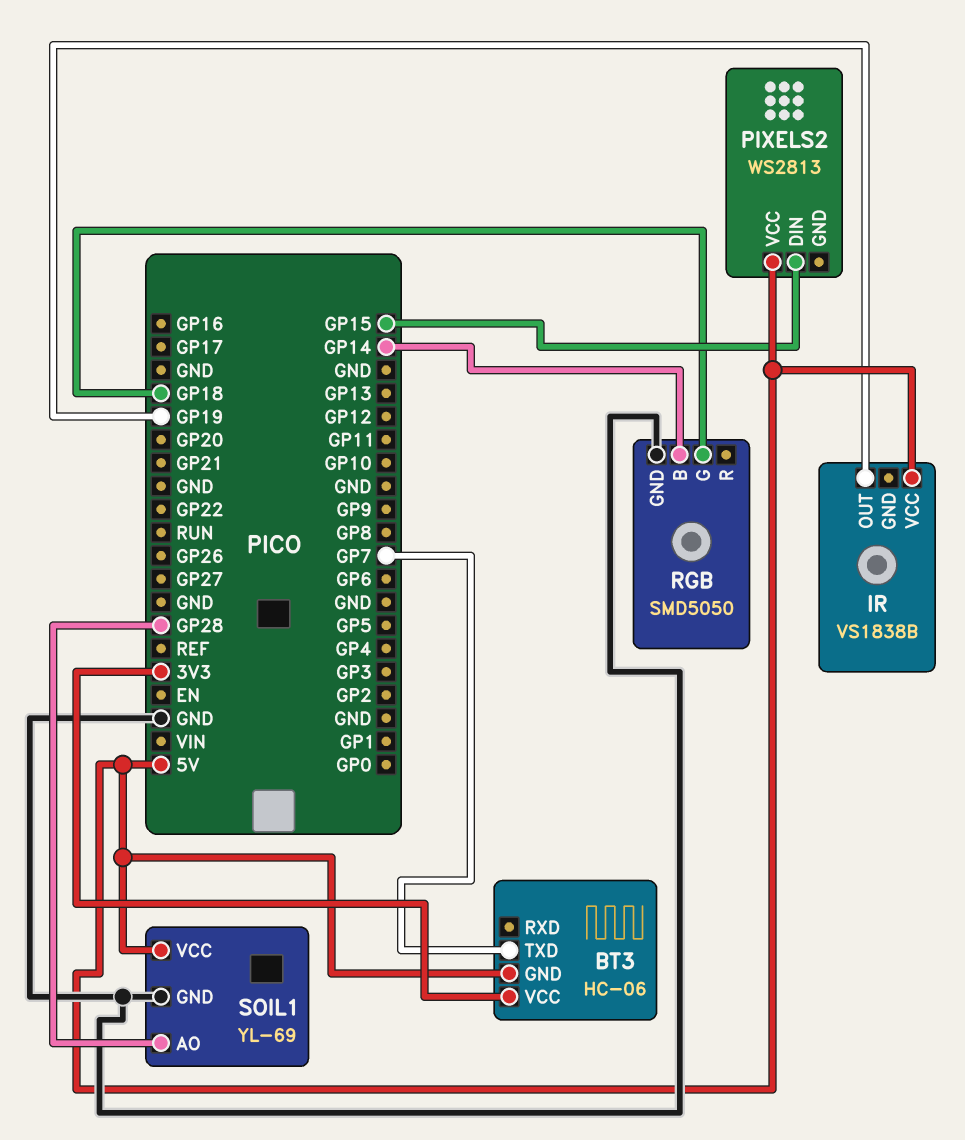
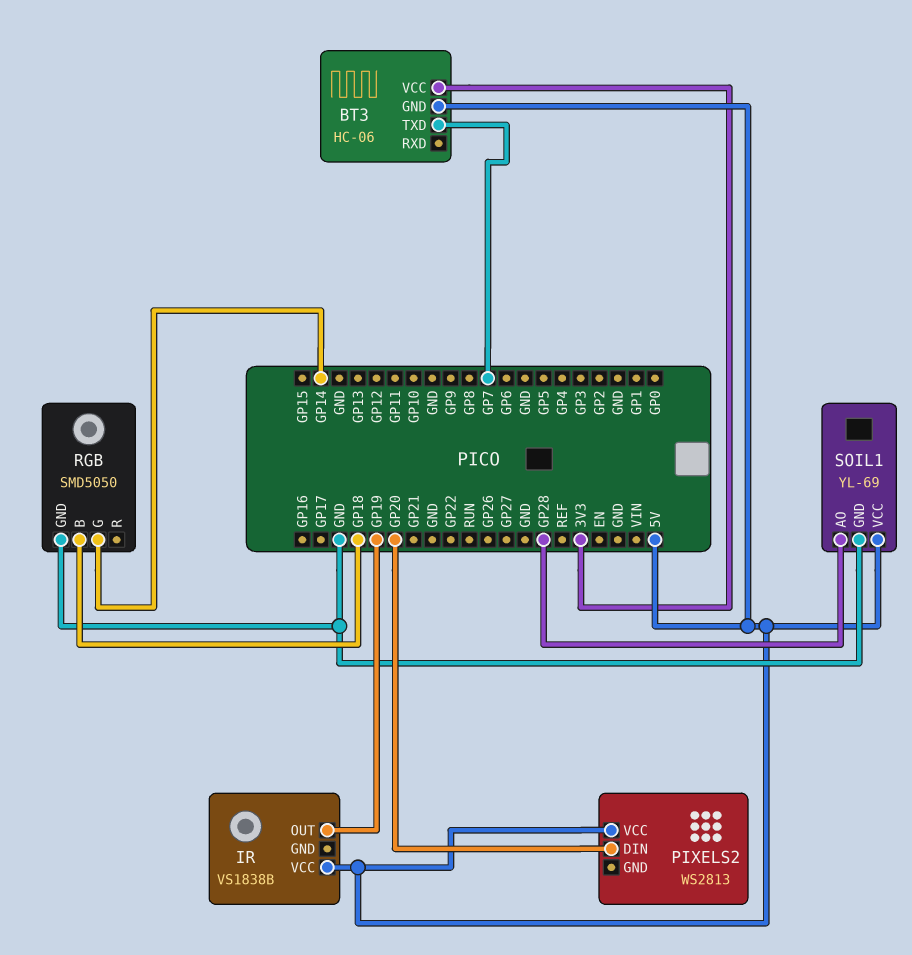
PIXELS2 pin DIN: GP15 -> GP20
RGB pin B: GP14 -> GP18
RGB pin G: GP18 -> GP14

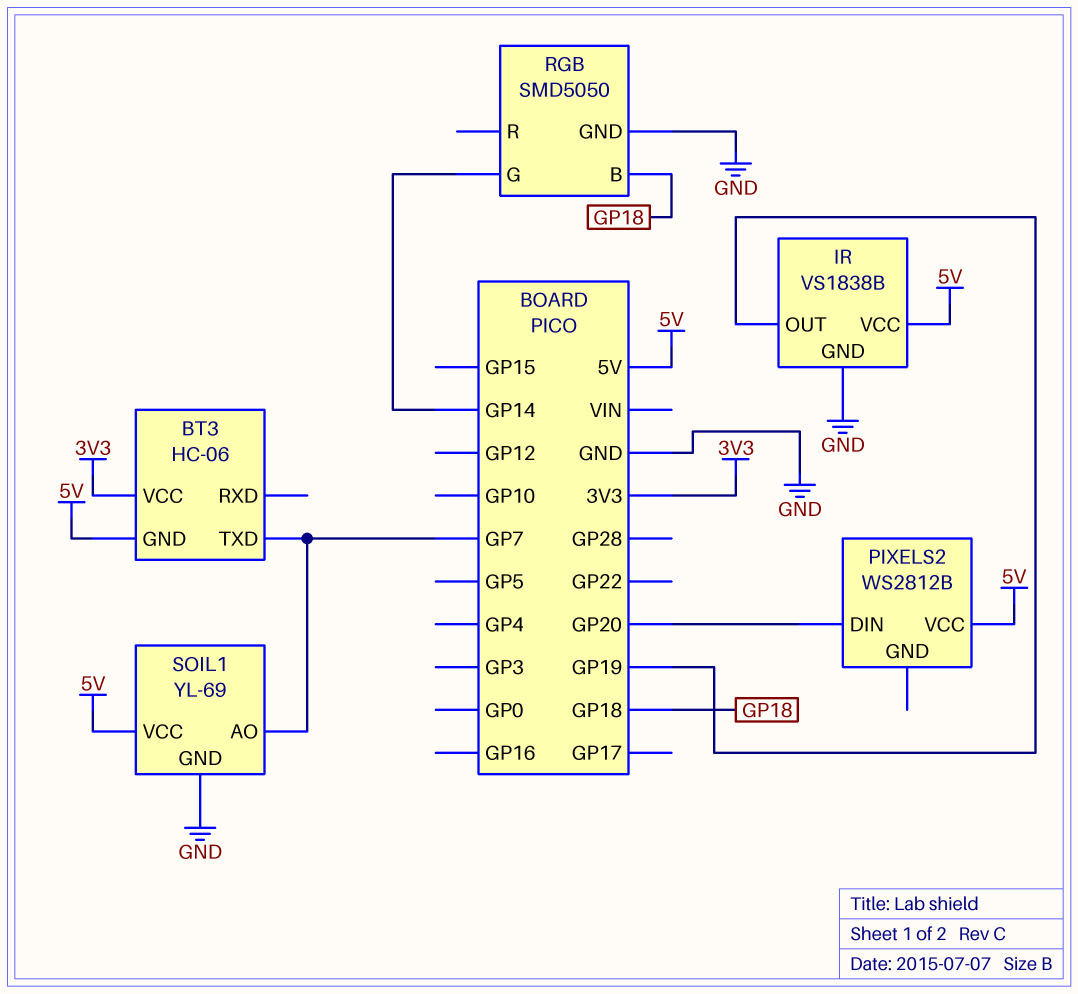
IR pin GND: none -> GND
PIXELS2: WS2813 -> WS2812B
SOIL1 pin AO: GP28 -> GP7

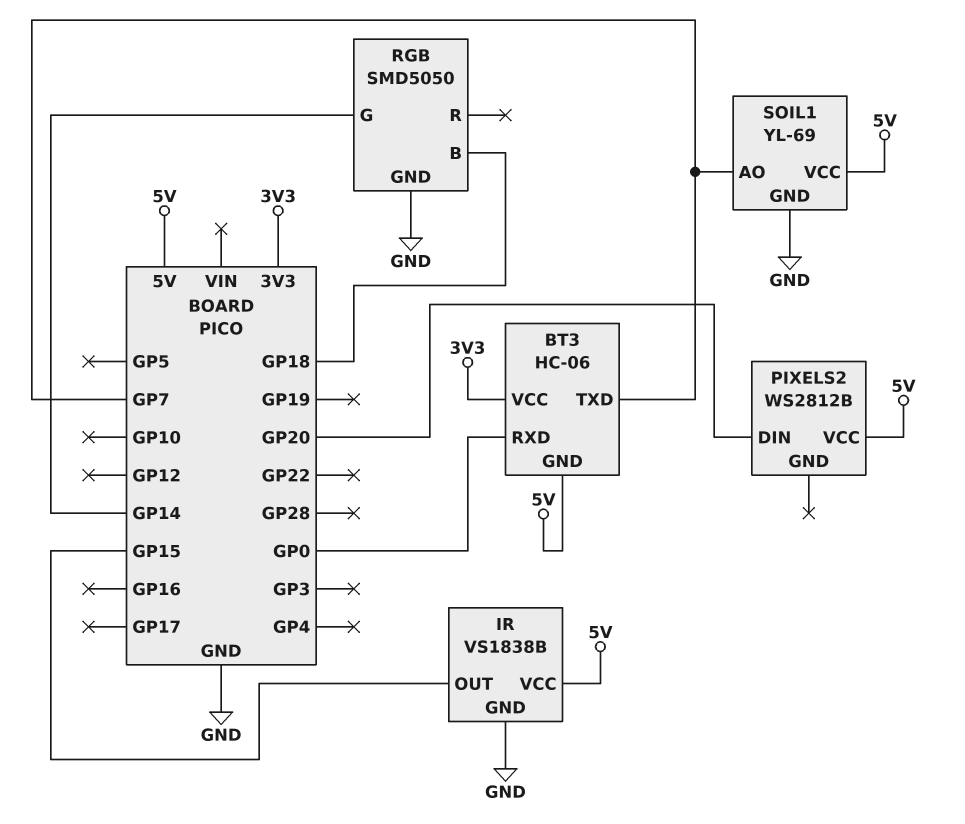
BT3 pin RXD: none -> GP0
IR pin OUT: GP19 -> GP15

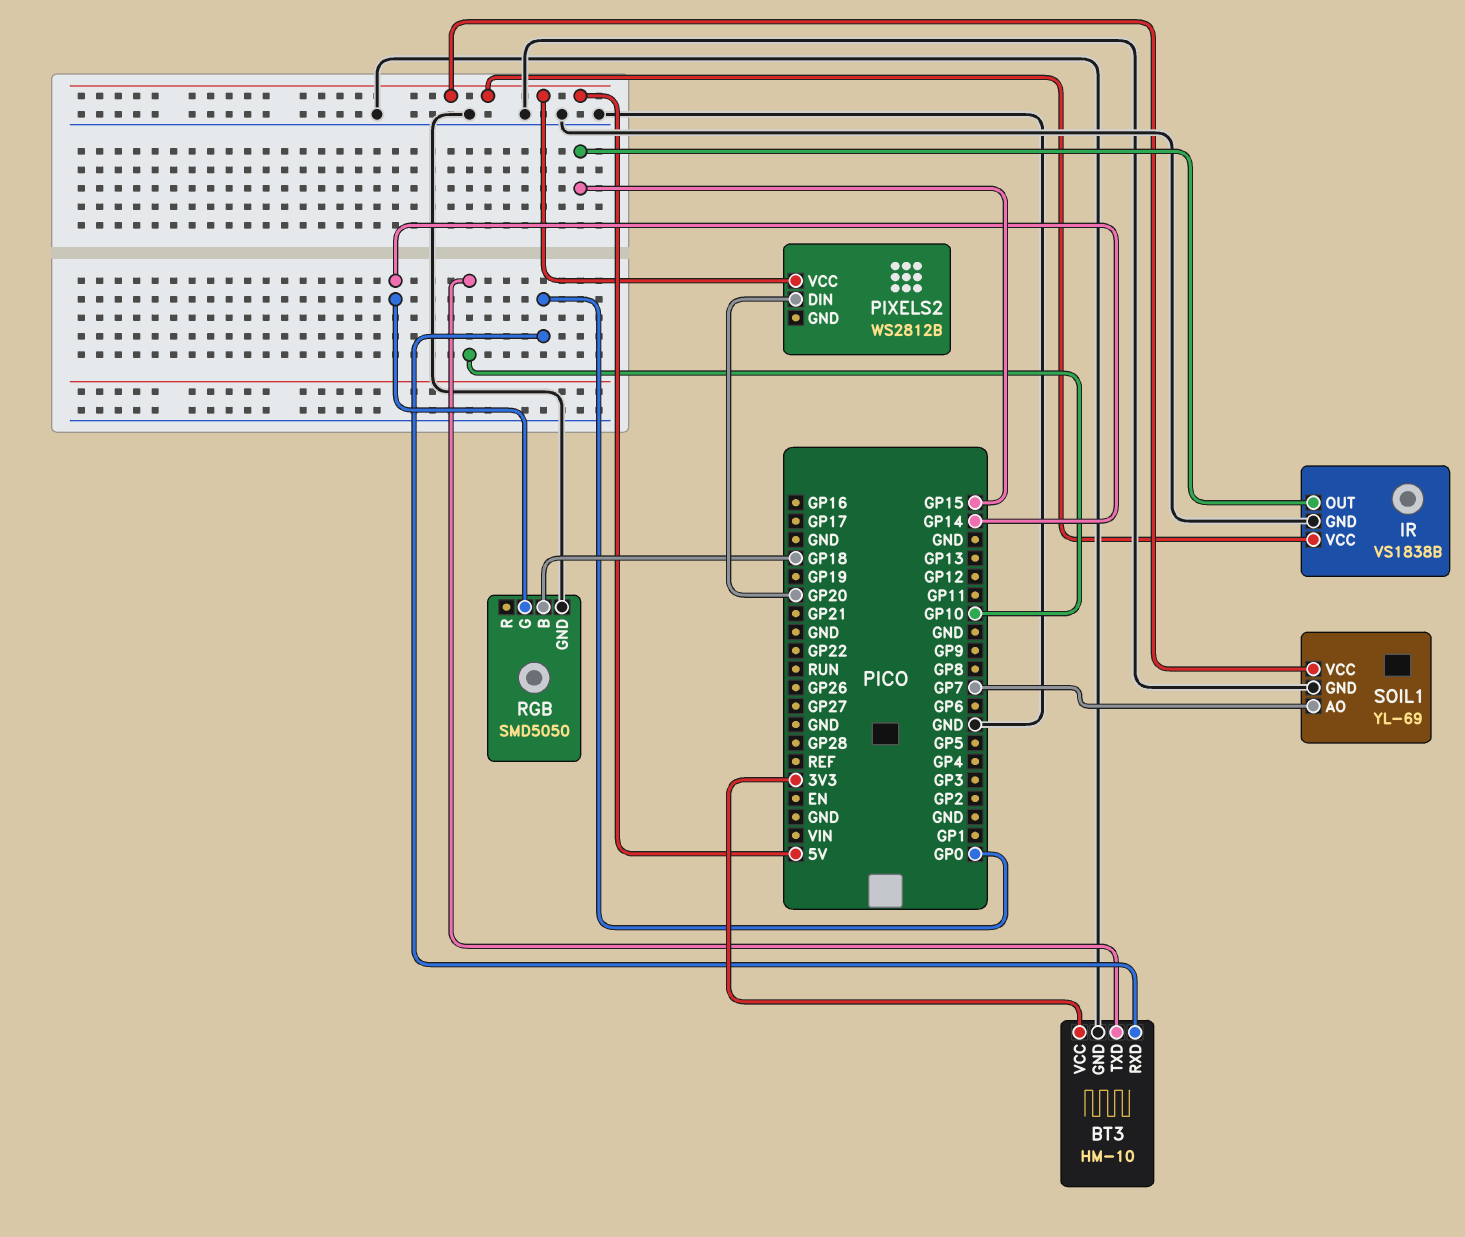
BT3: HC-06 -> HM-10
BT3 pin GND: 5V -> GND
BT3 pin TXD: GP7 -> GP10

